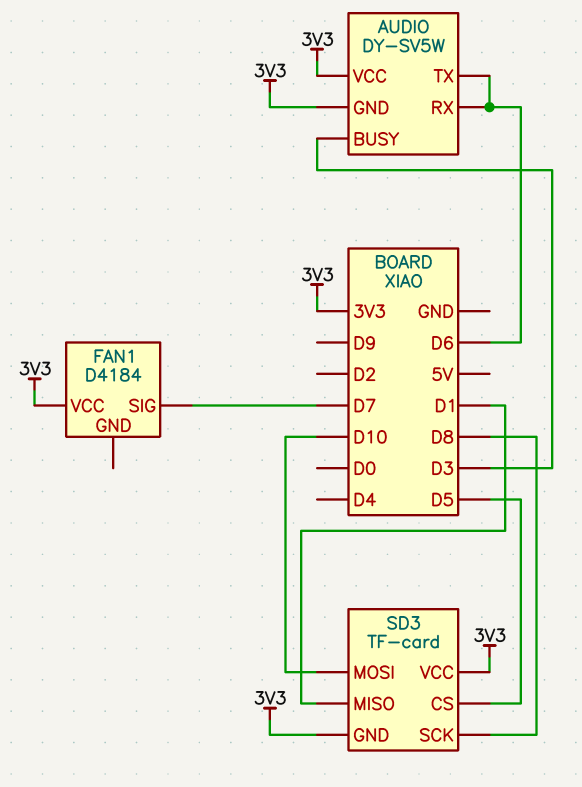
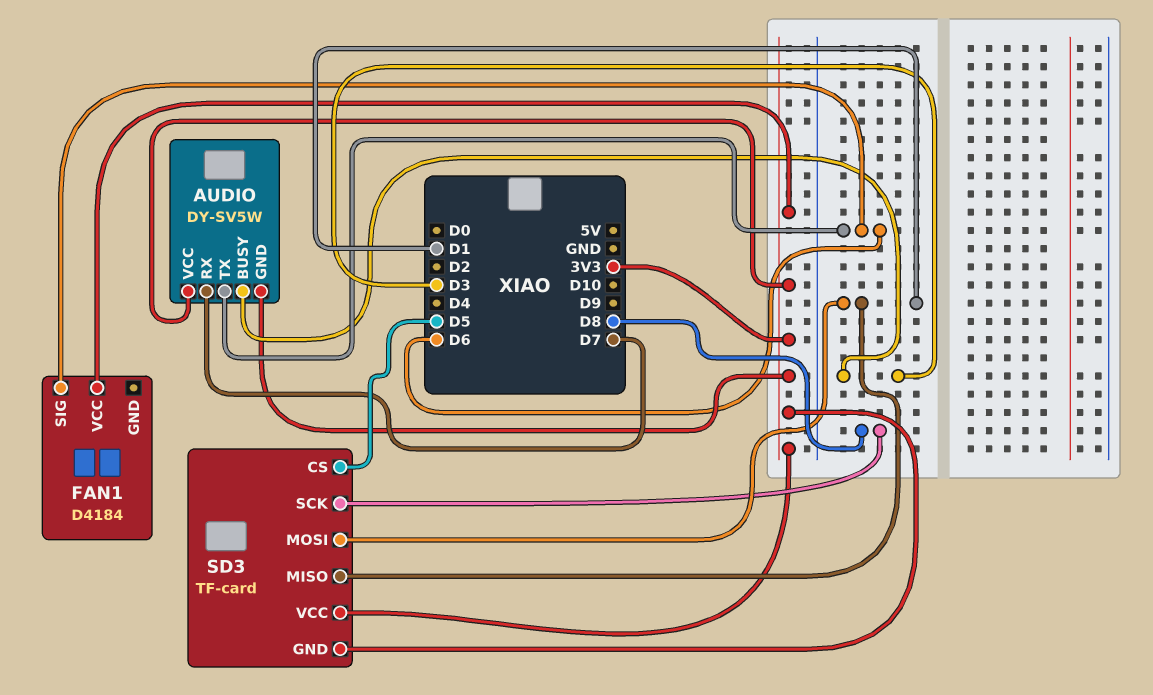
AUDIO pin RX: D6 -> D7
FAN1 pin SIG: D7 -> D6
SD3 pin MOSI: D10 -> D1

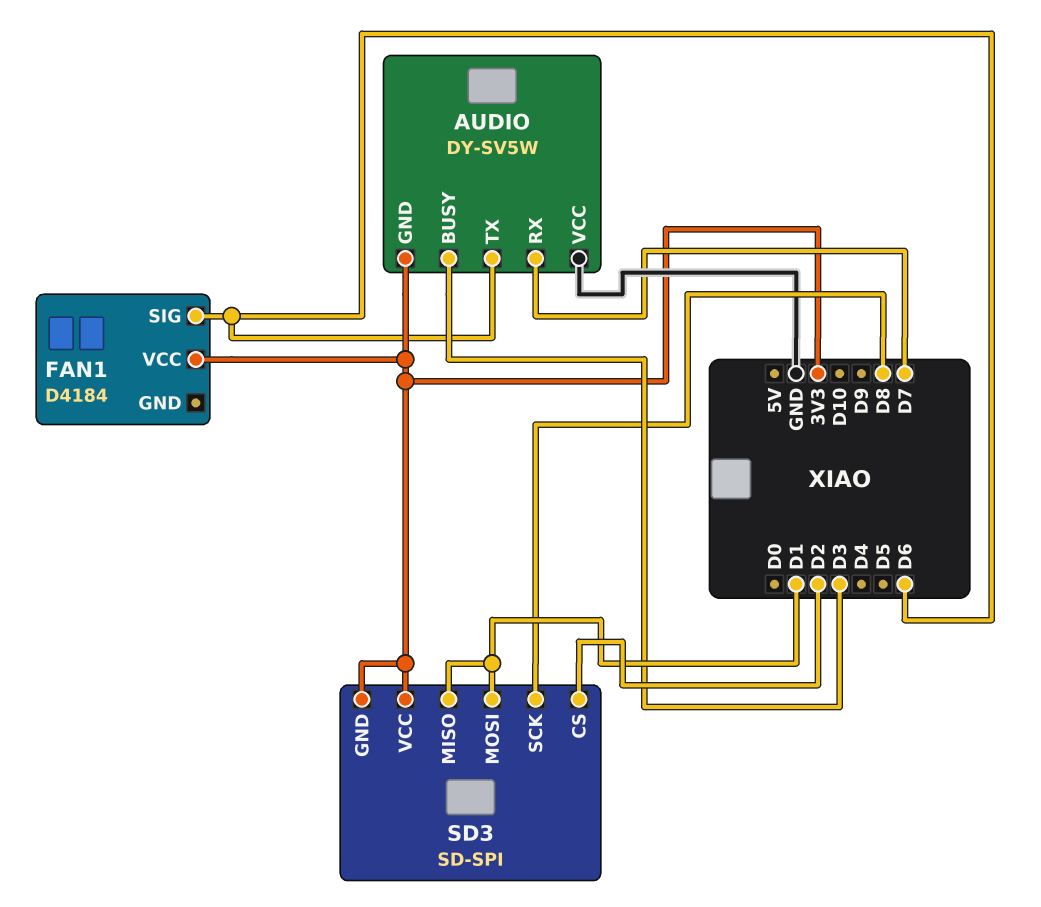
AUDIO pin VCC: 3V3 -> GND
SD3: TF-card -> SD-SPI
SD3 pin CS: D5 -> D2

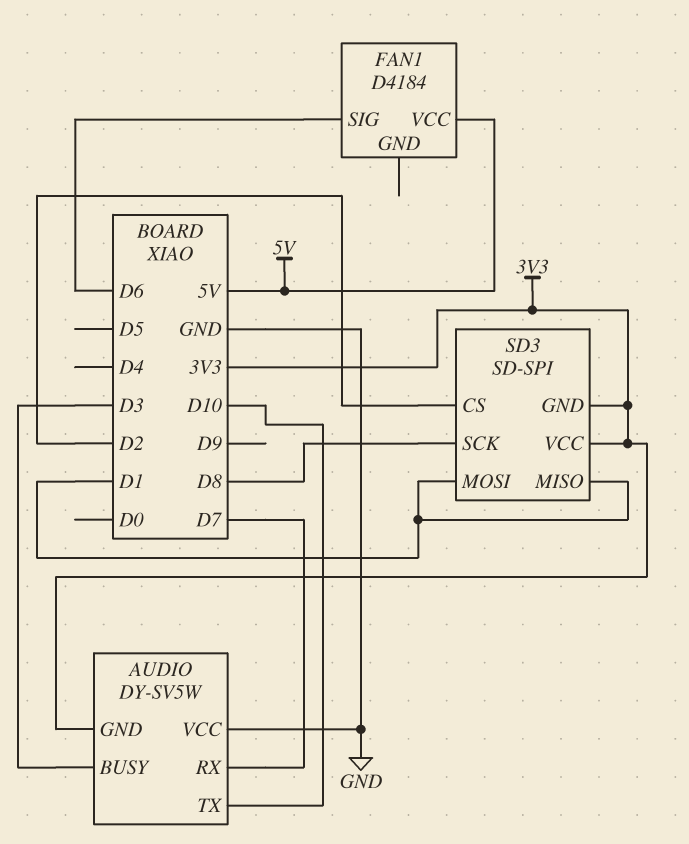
AUDIO pin TX: D6 -> D10
FAN1 pin VCC: 3V3 -> 5V

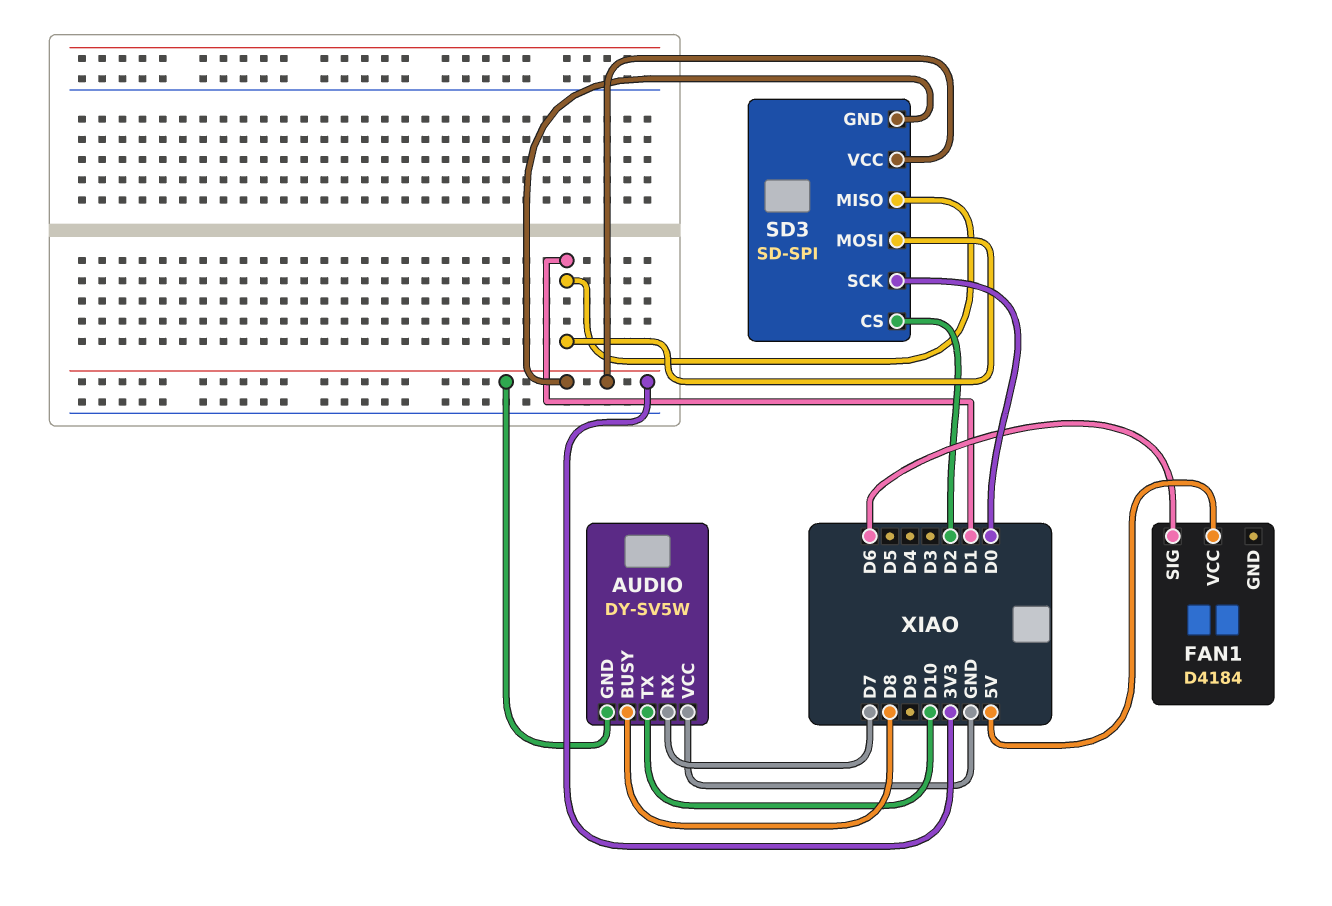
AUDIO pin BUSY: D3 -> D8
SD3 pin SCK: D8 -> D0

